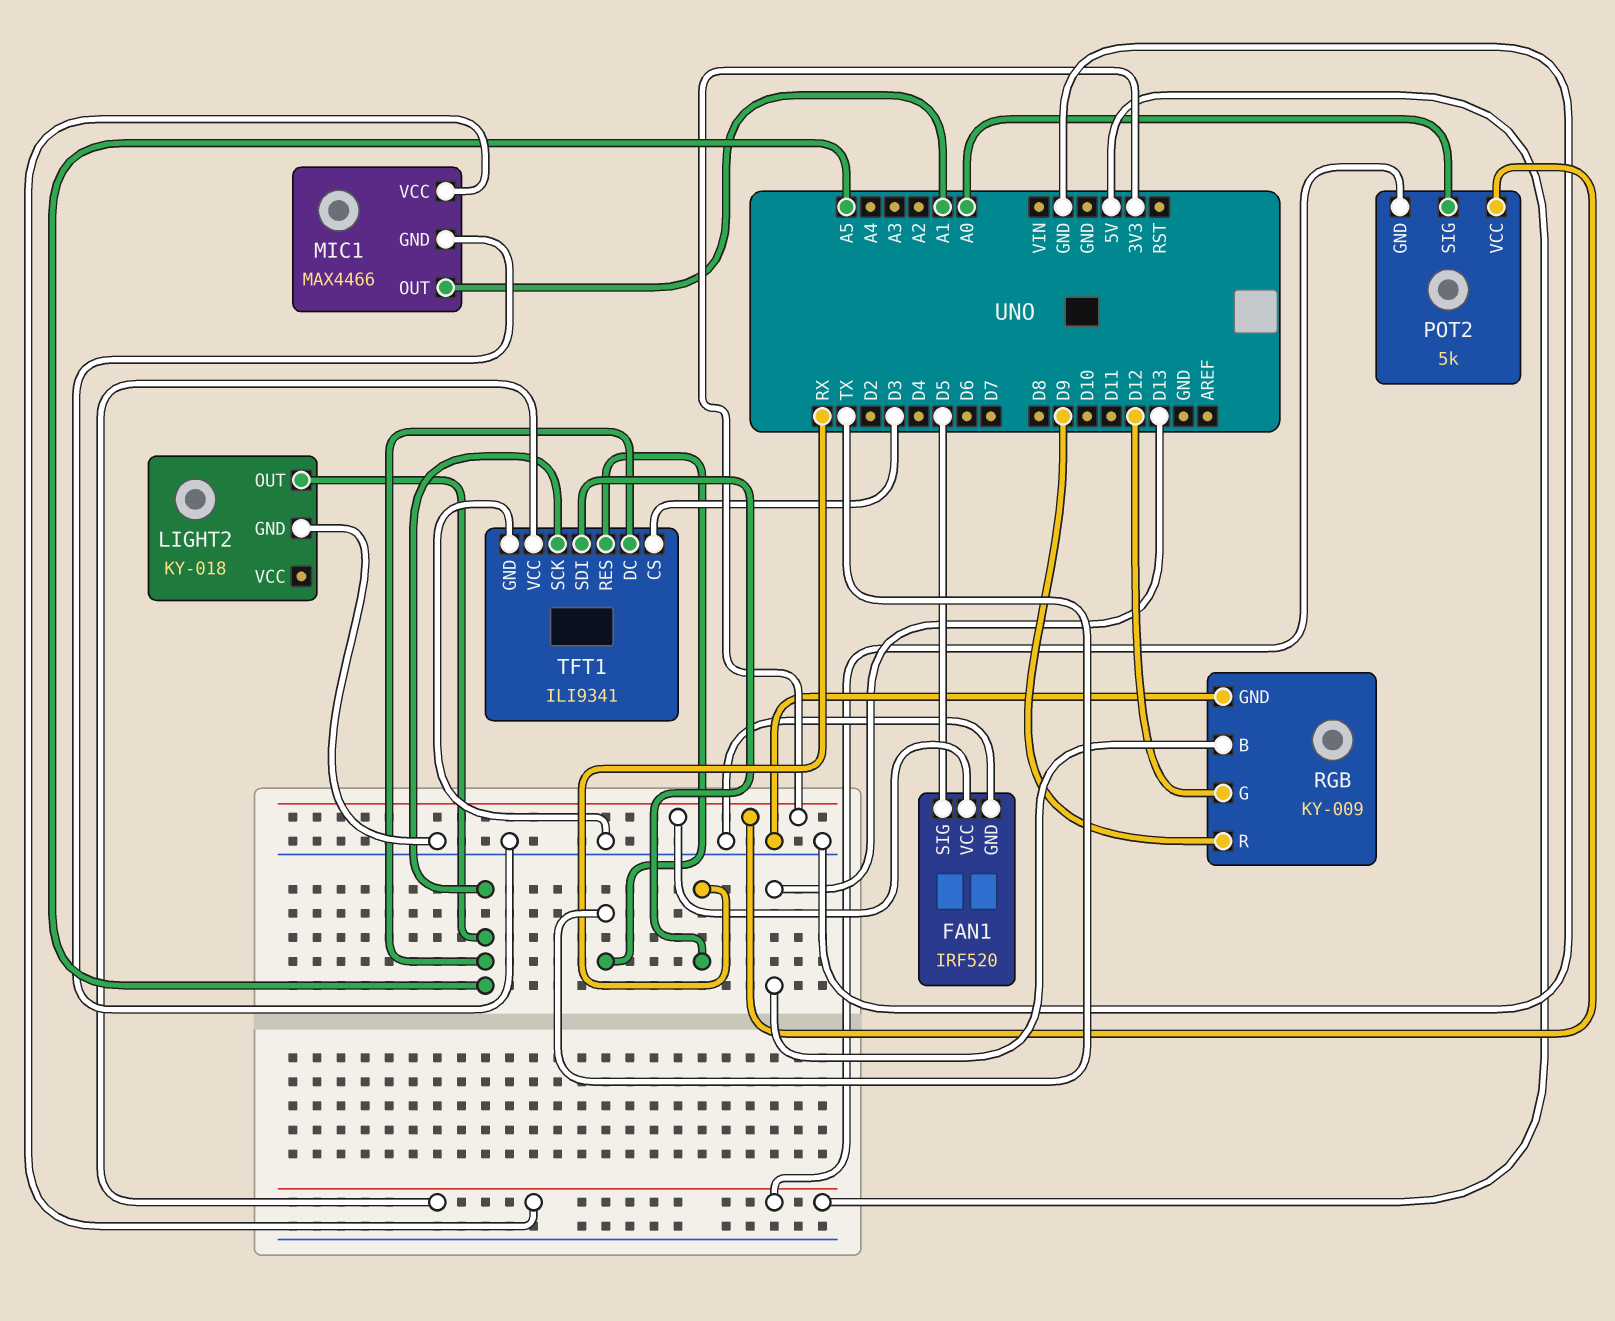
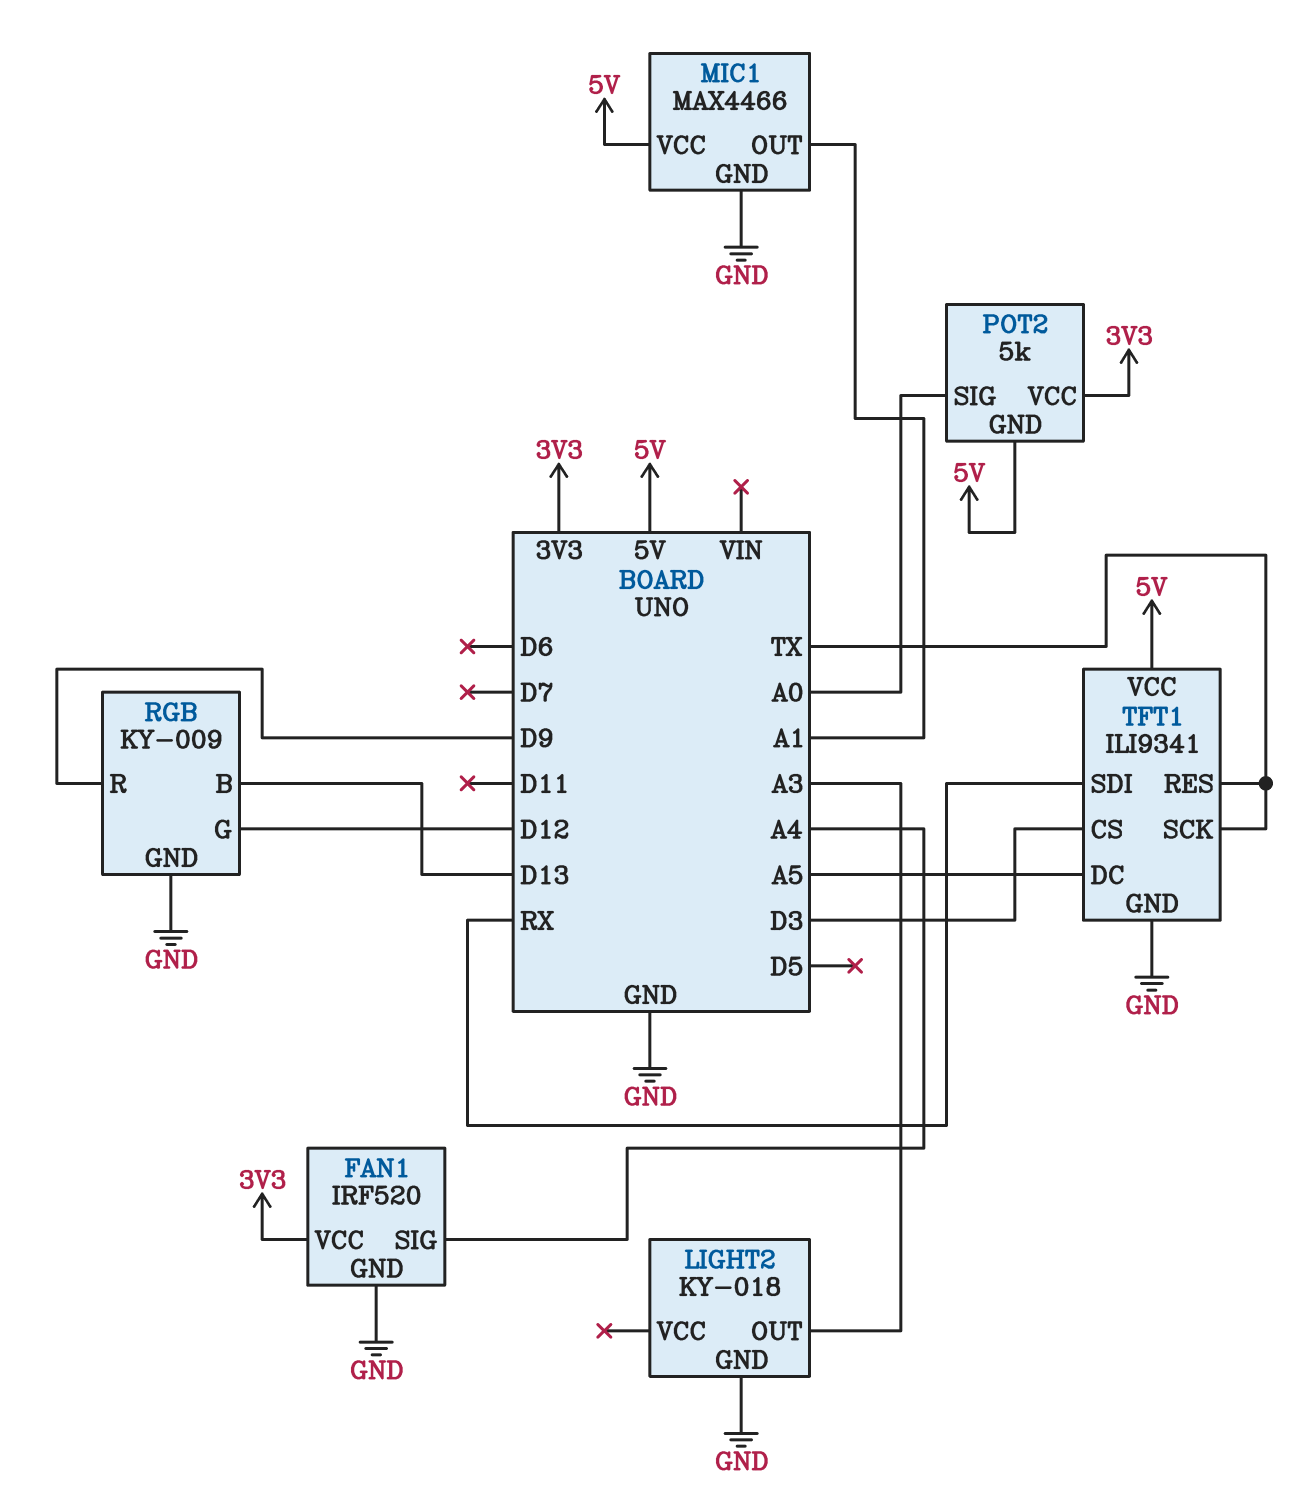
FAN1 pin SIG: D5 -> A4
LIGHT2 pin OUT: A5 -> A3
TFT1 pin SCK: A5 -> TX

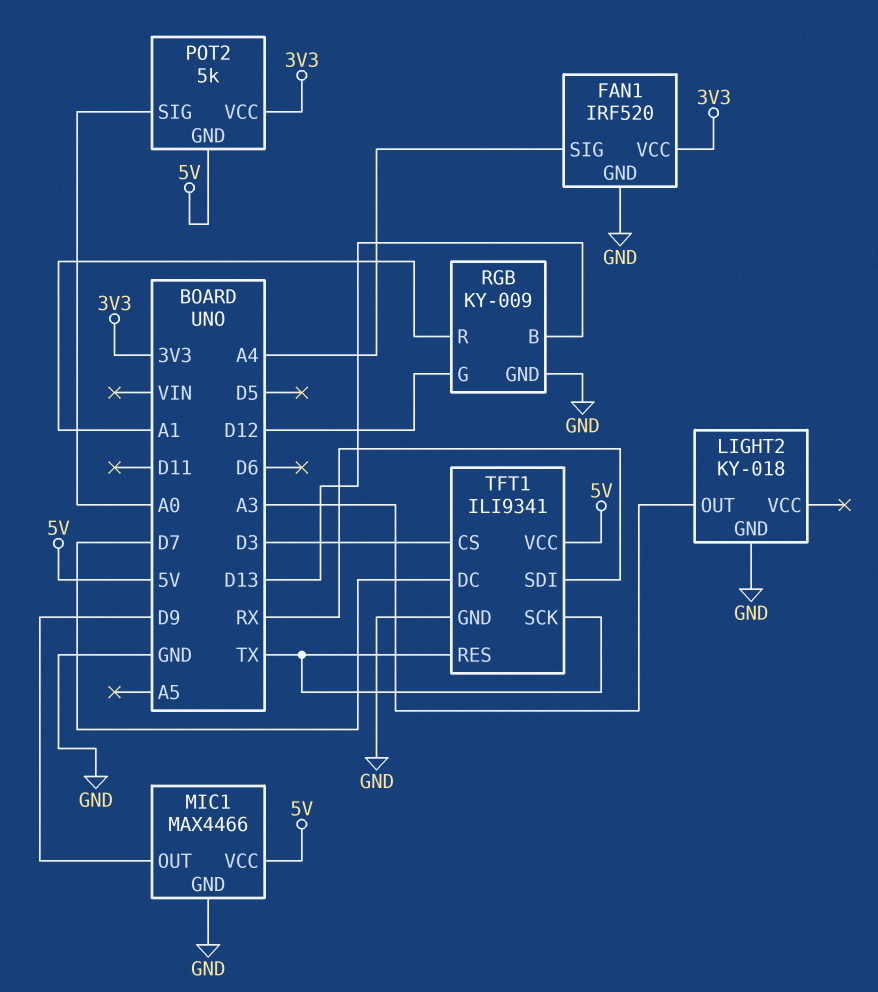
MIC1 pin OUT: A1 -> D9
RGB pin R: D9 -> A1
TFT1 pin DC: A5 -> D7

